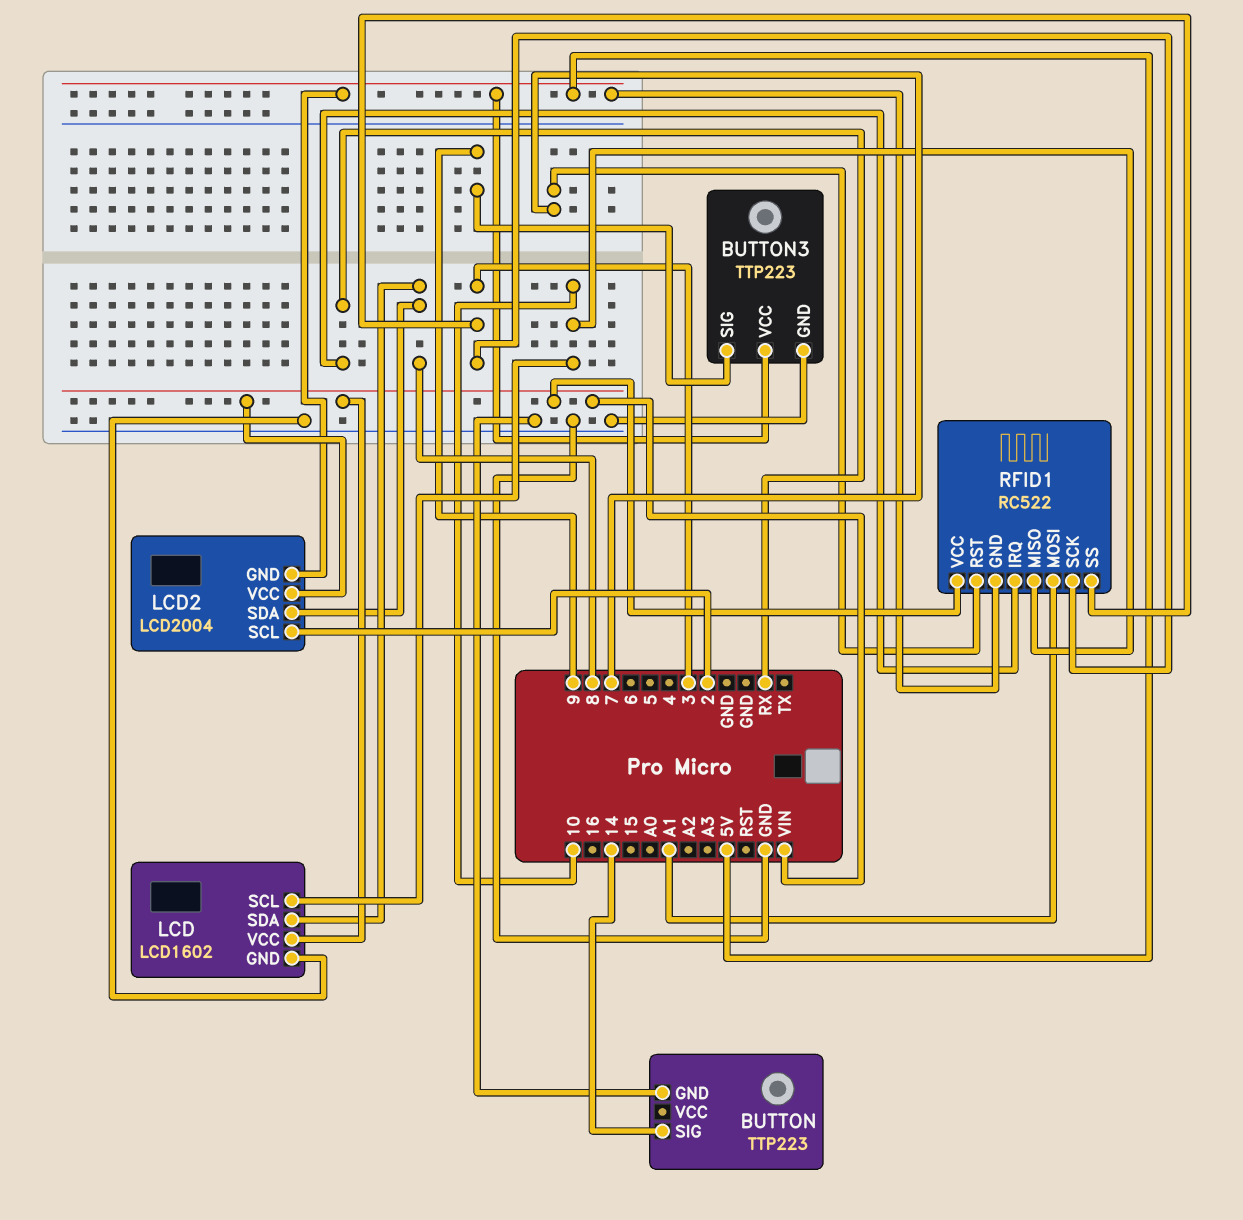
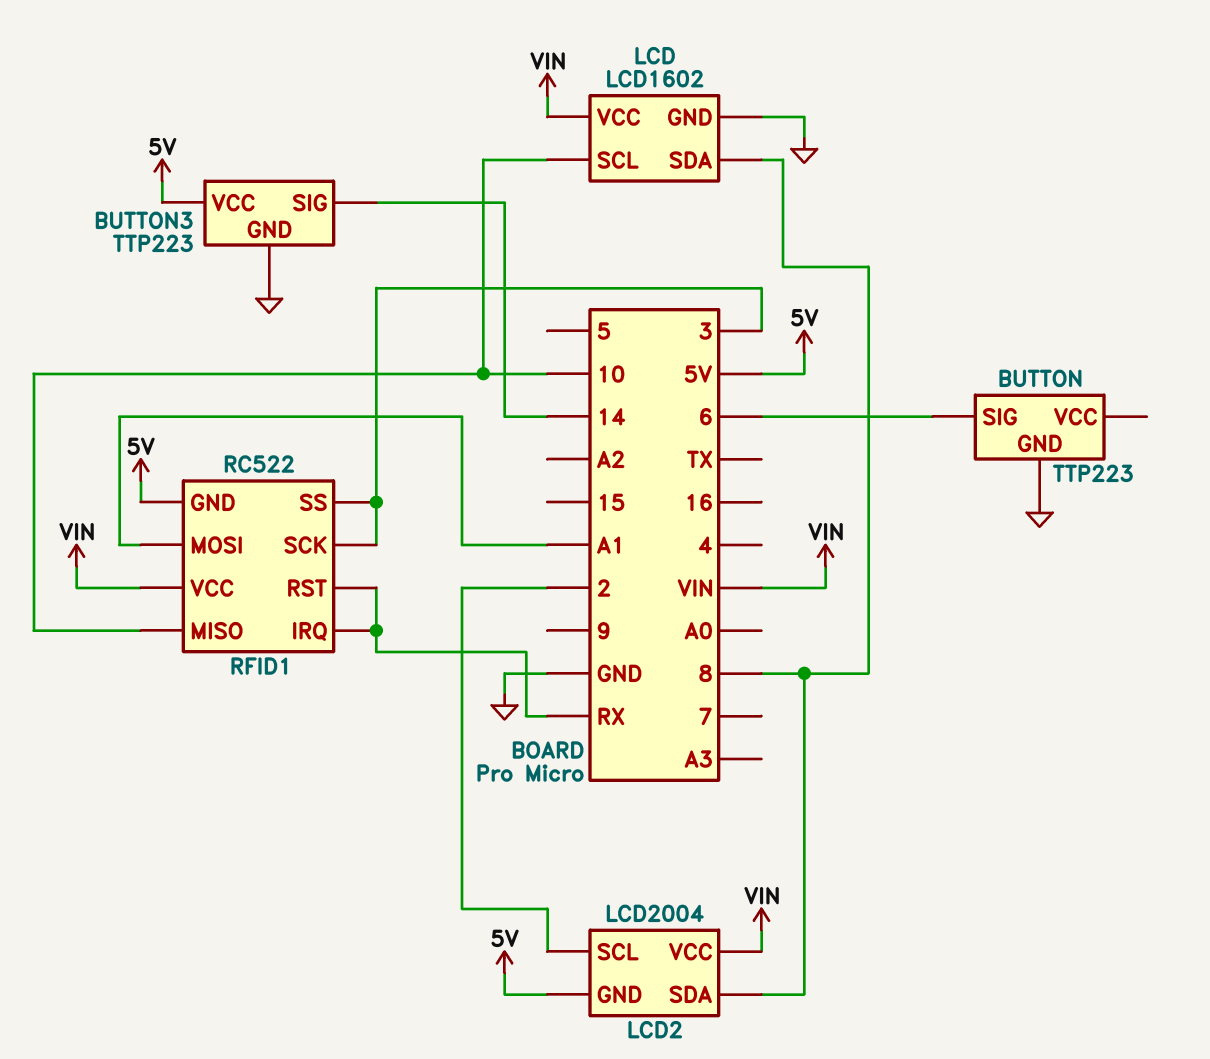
BUTTON pin SIG: 14 -> 6
BUTTON3 pin SIG: 9 -> 14
RFID1 pin RST: 7 -> RX

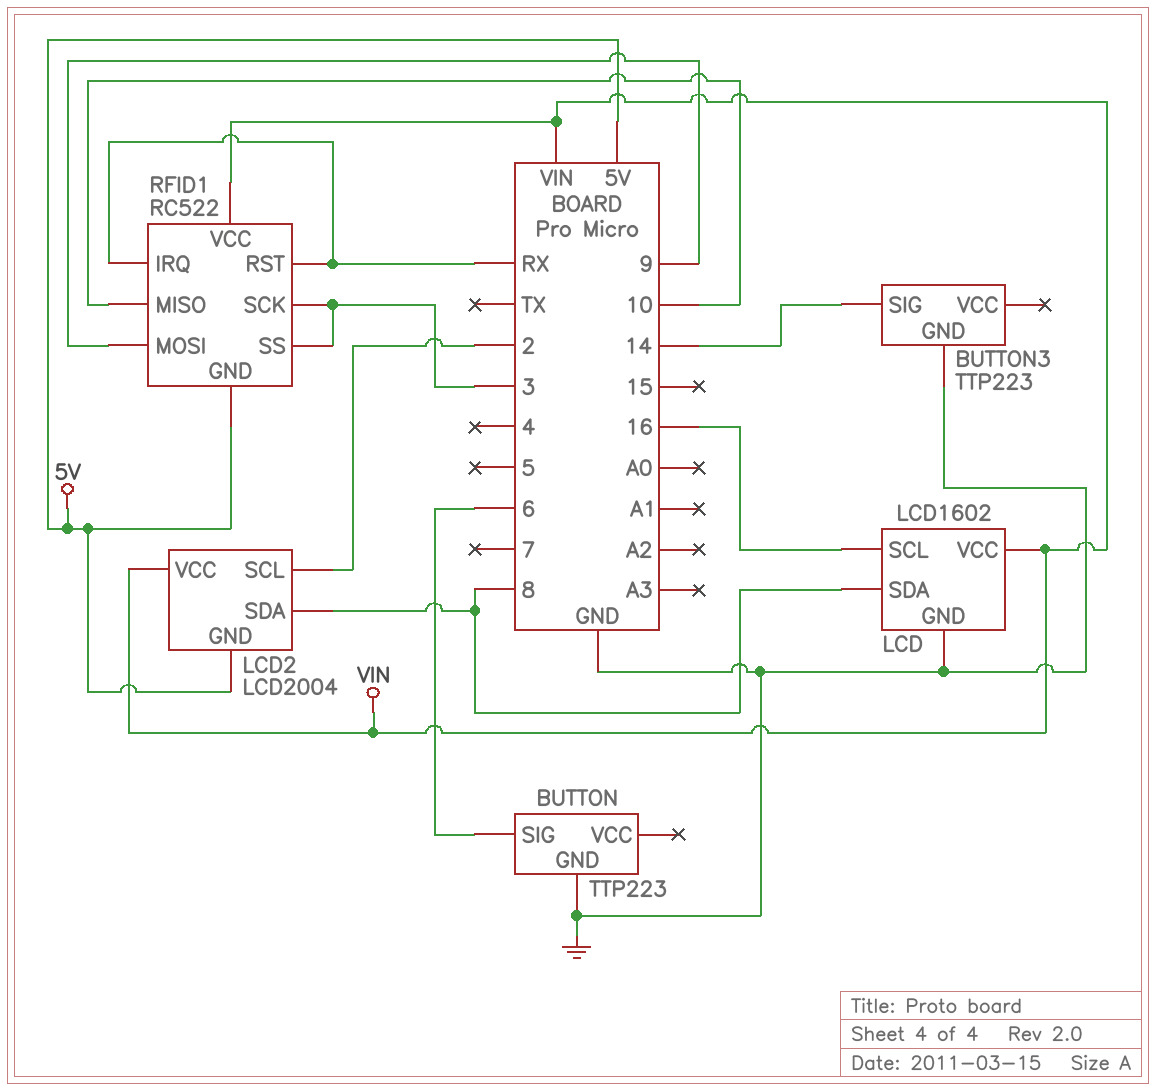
BUTTON3 pin VCC: 5V -> none
LCD pin SCL: 10 -> 16
RFID1 pin MOSI: A1 -> 9

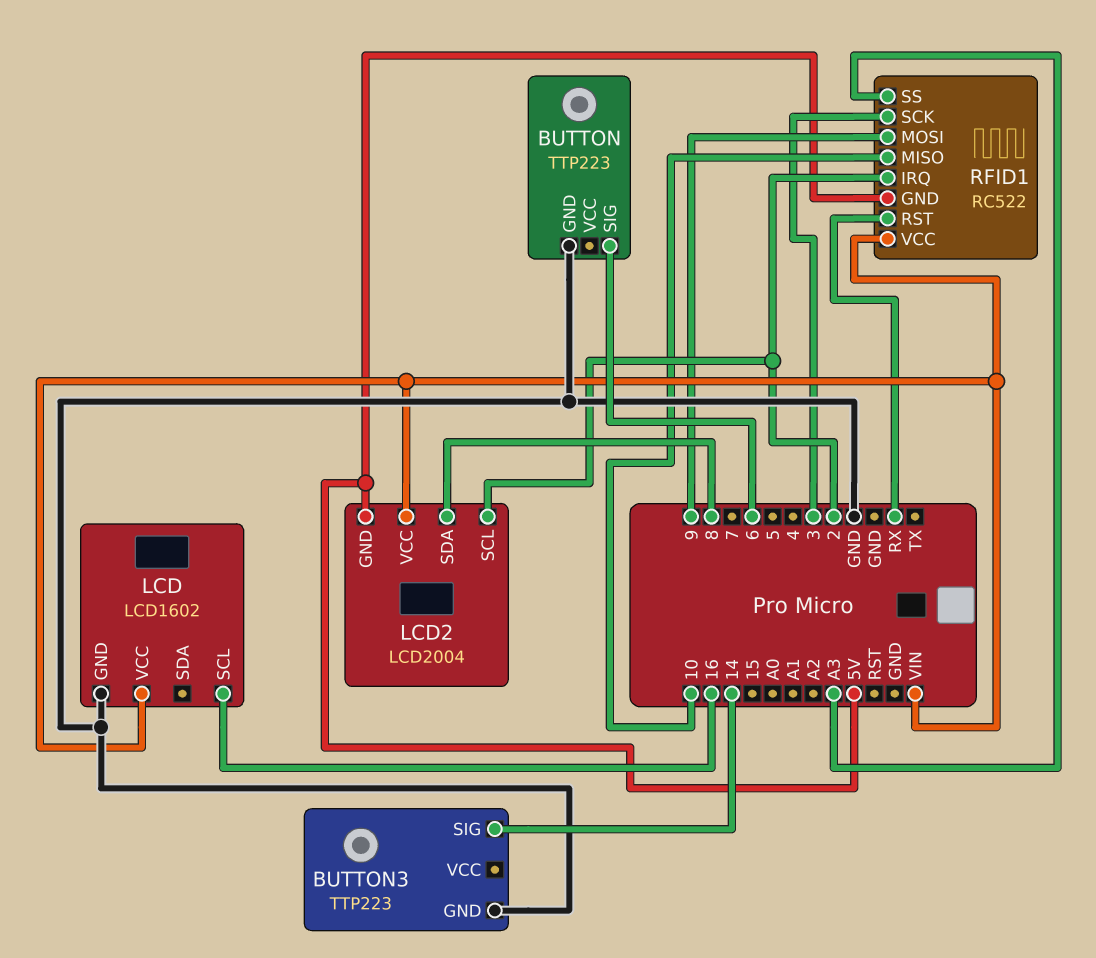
LCD pin SDA: 8 -> none
RFID1 pin IRQ: RX -> 2
RFID1 pin SS: 3 -> A3

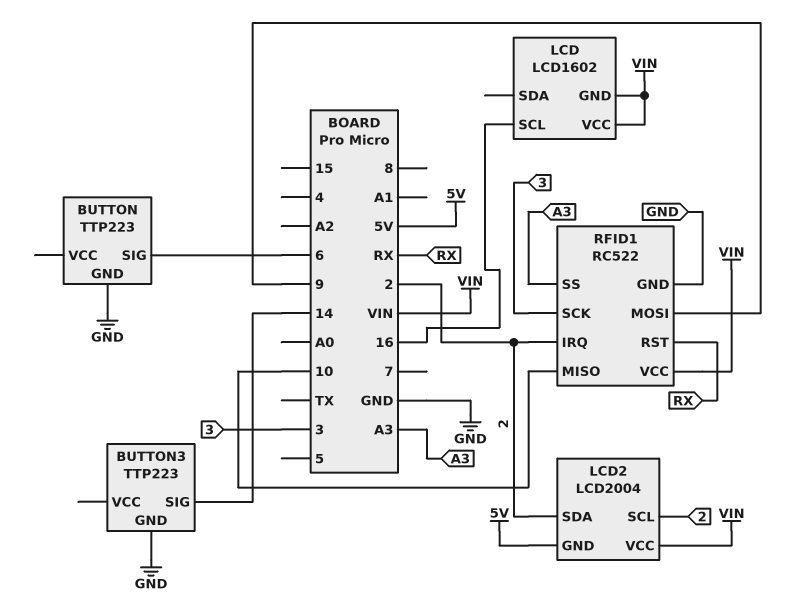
LCD pin GND: GND -> VIN
LCD2 pin SDA: 8 -> 2
RFID1 pin GND: 5V -> GND

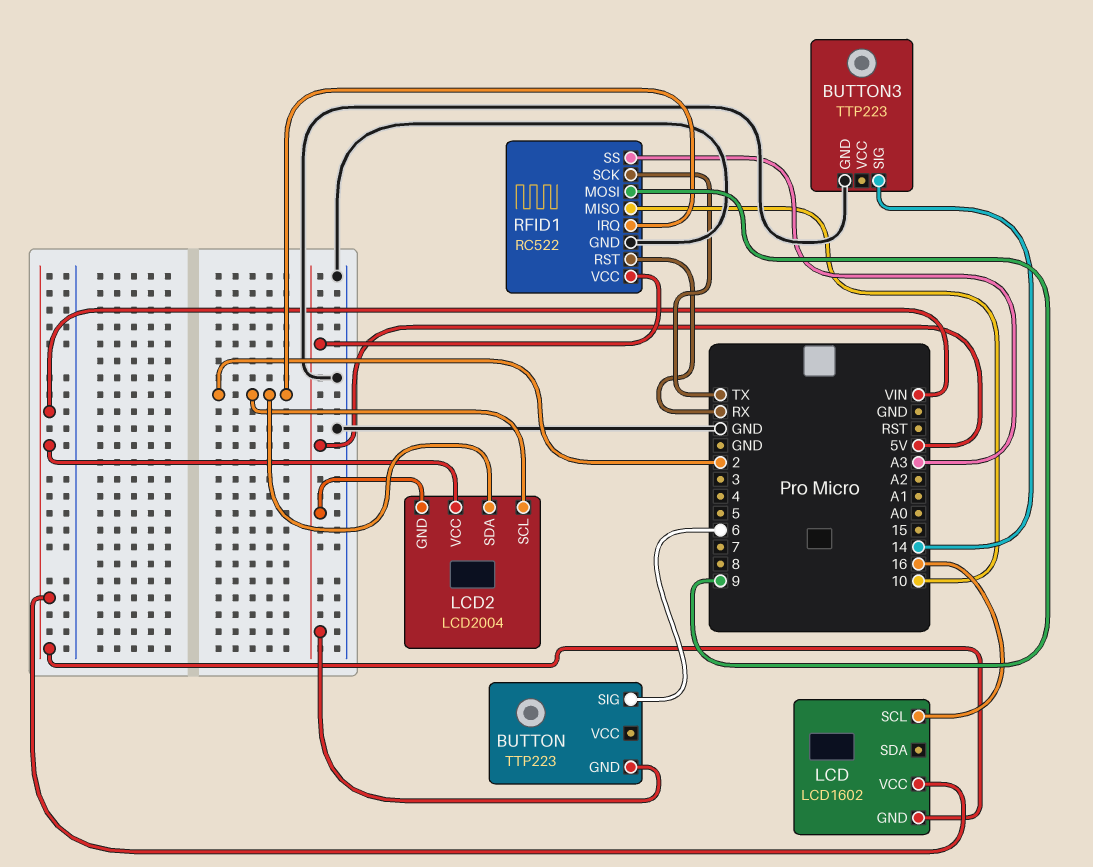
BUTTON pin GND: GND -> 5V
RFID1 pin SCK: 3 -> TX
RFID1 pin VCC: VIN -> 5V

